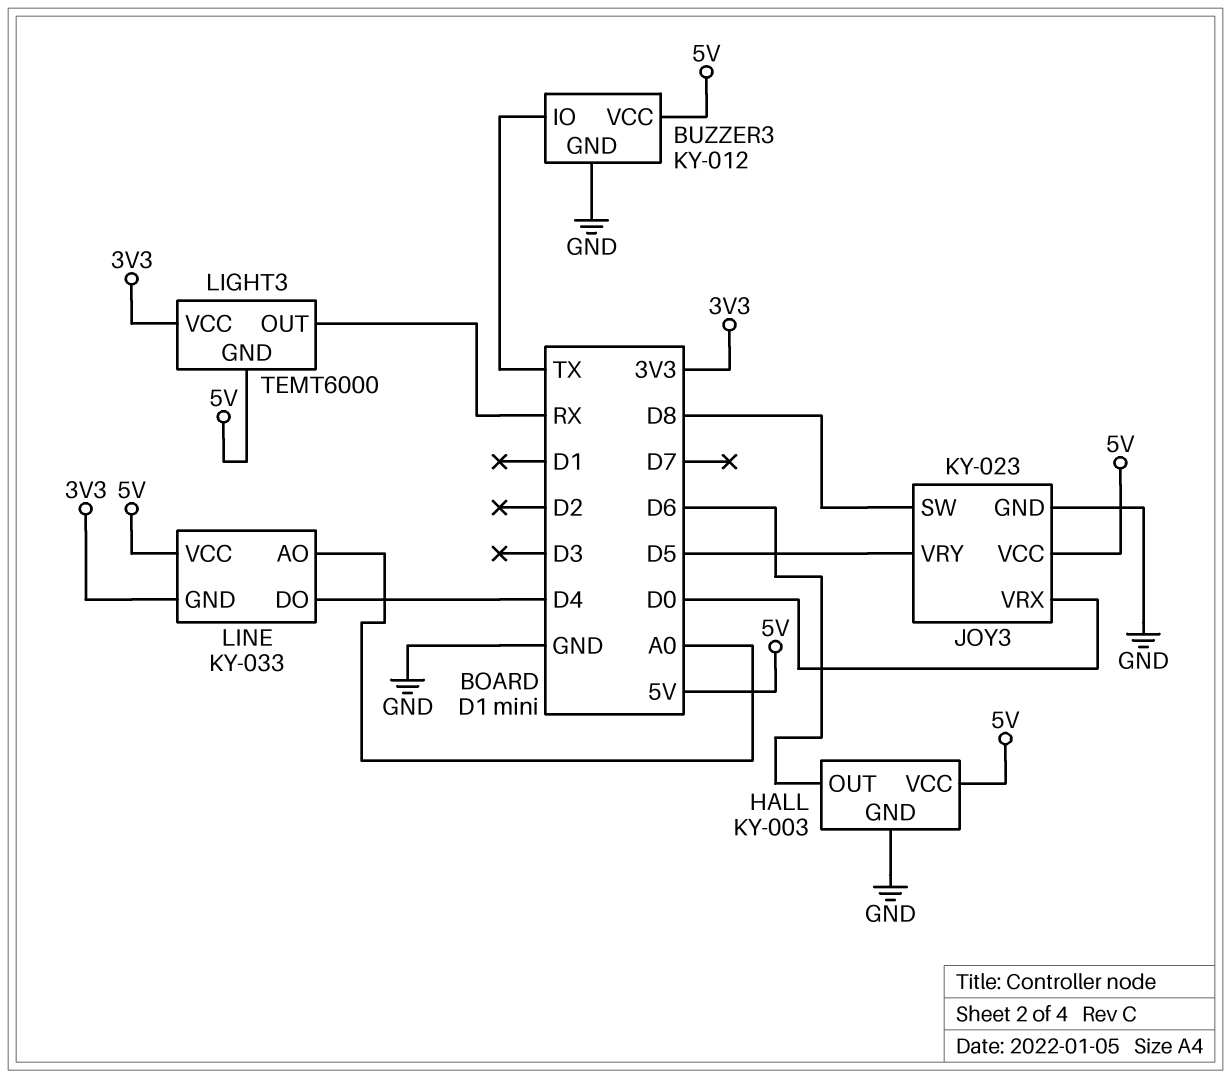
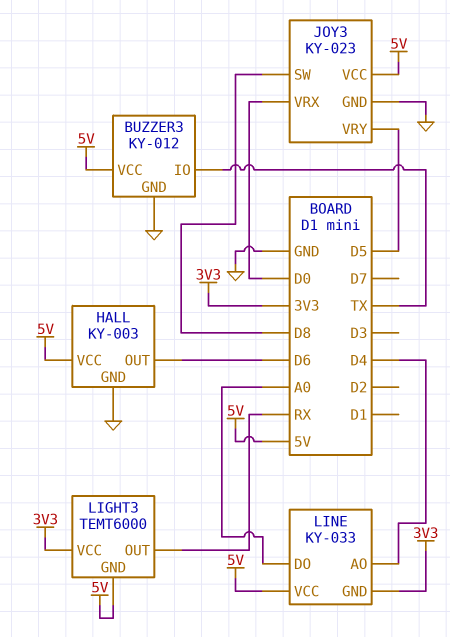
LINE pin AO: A0 -> D4
LINE pin DO: D4 -> A0

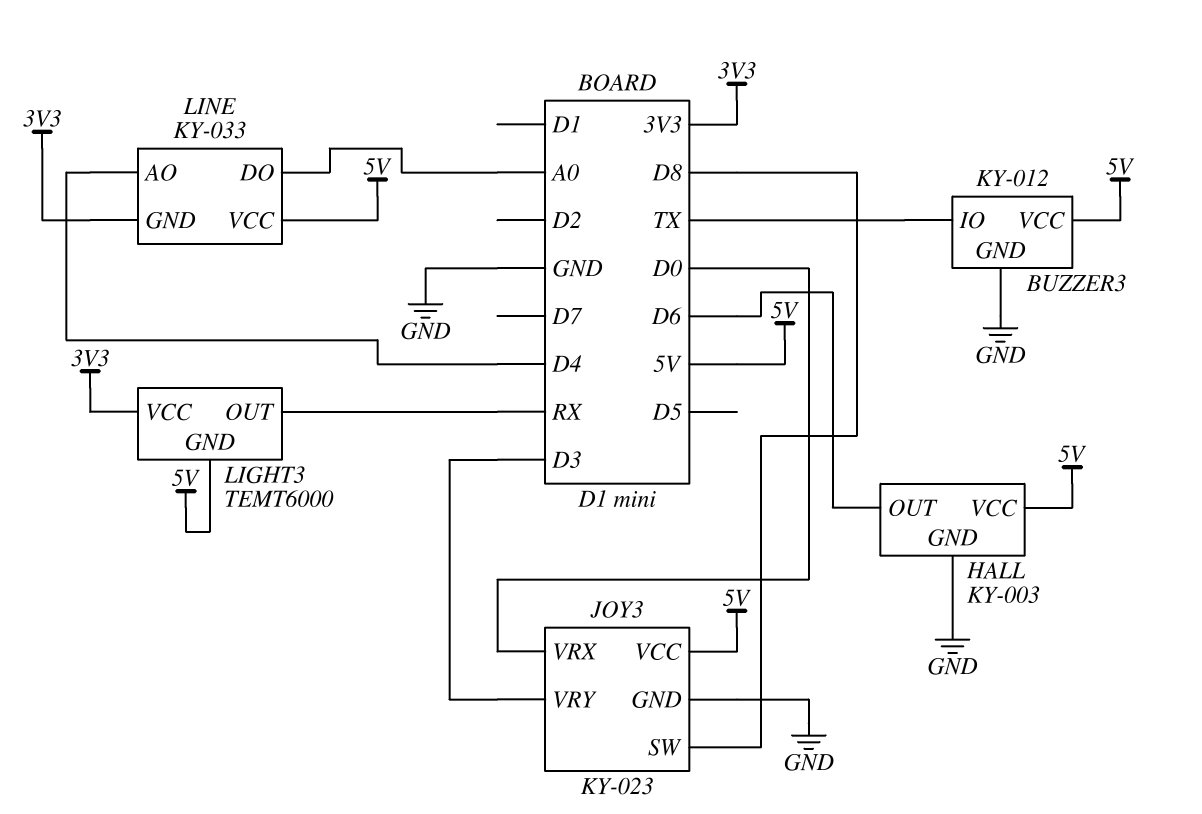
JOY3 pin VRY: D5 -> D3

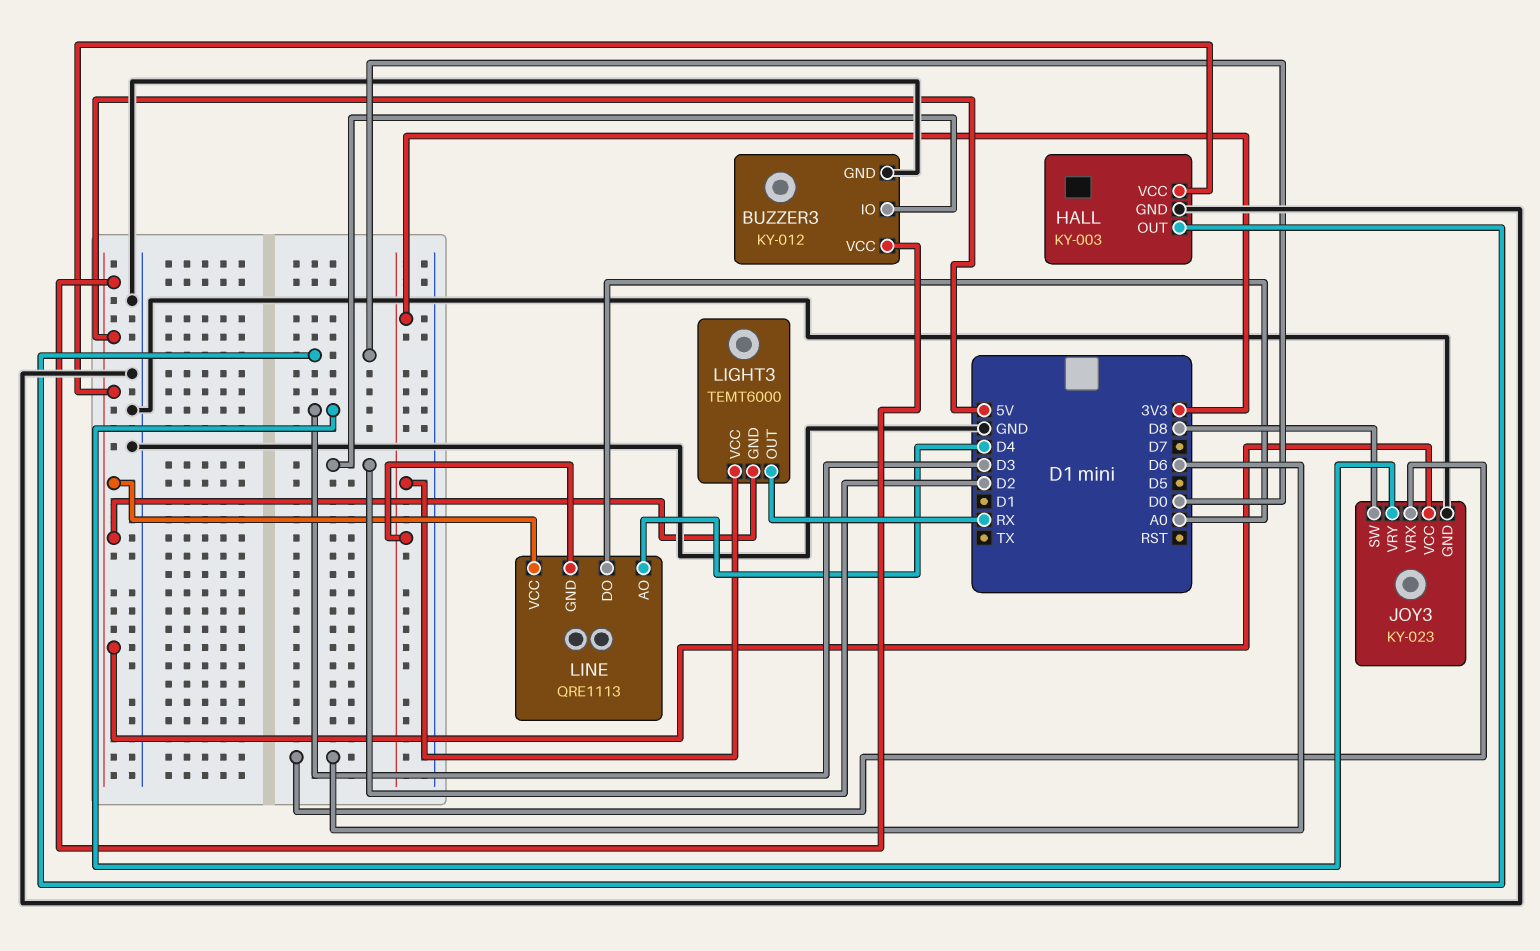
BUZZER3 pin IO: TX -> D2
HALL pin OUT: D6 -> D0
JOY3 pin VRX: D0 -> D6
LINE: KY-033 -> QRE1113

